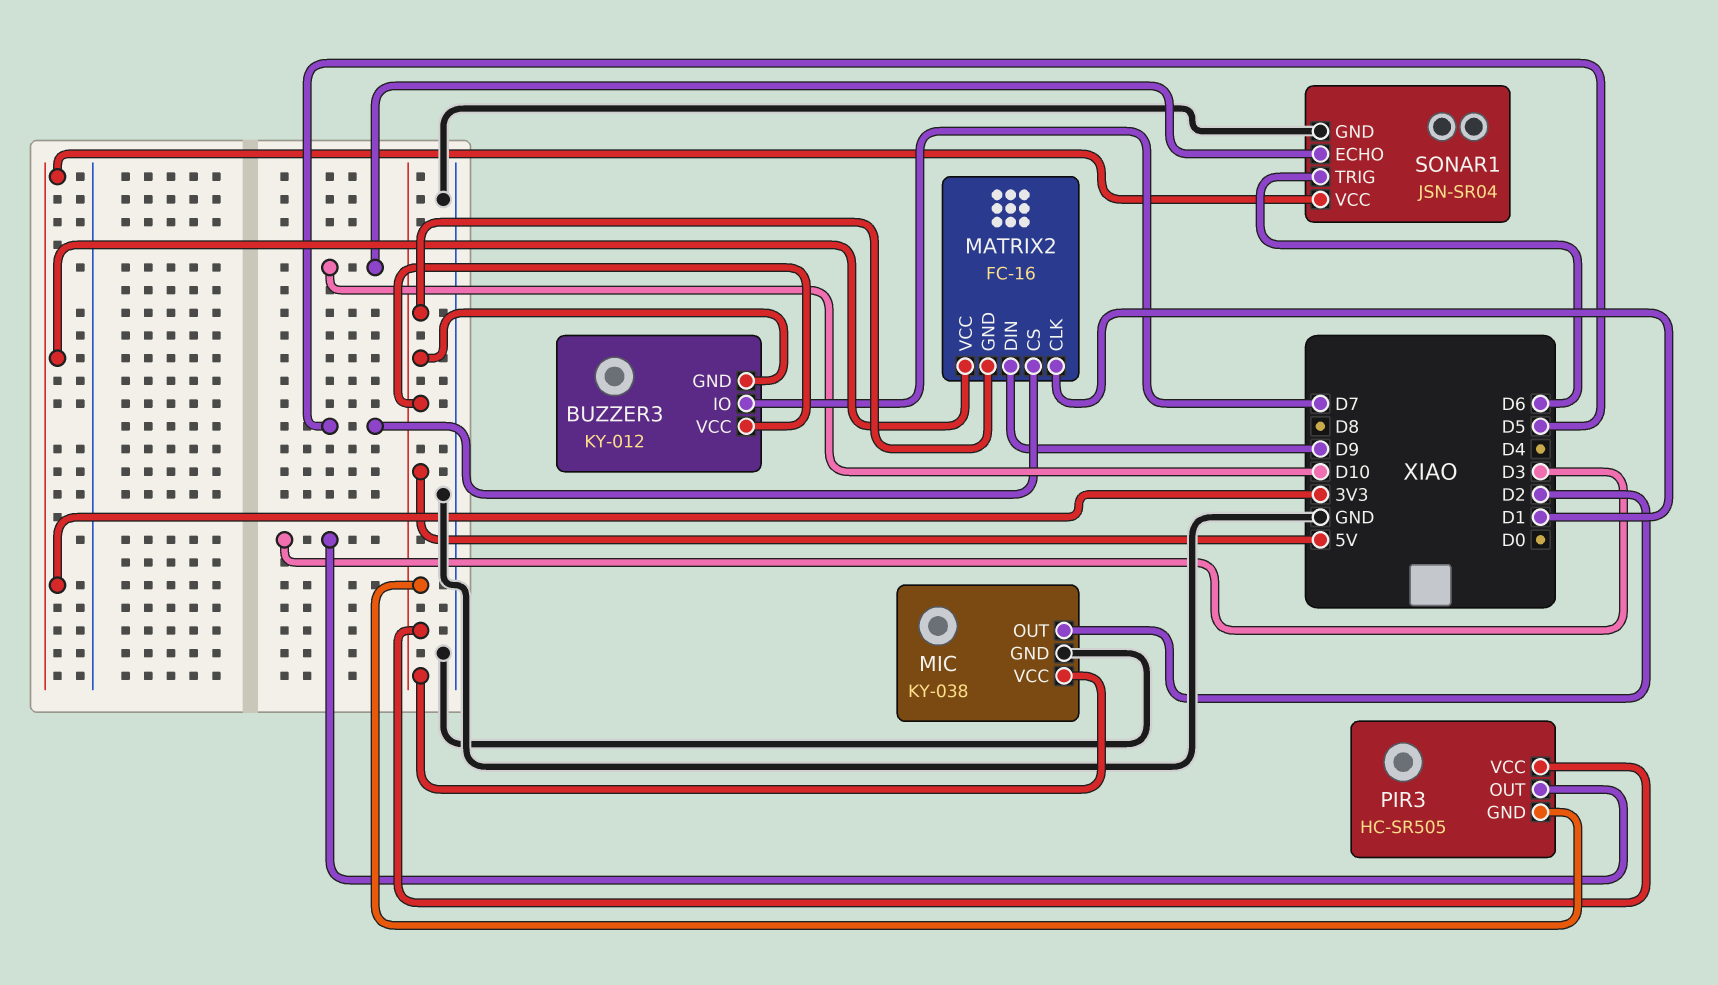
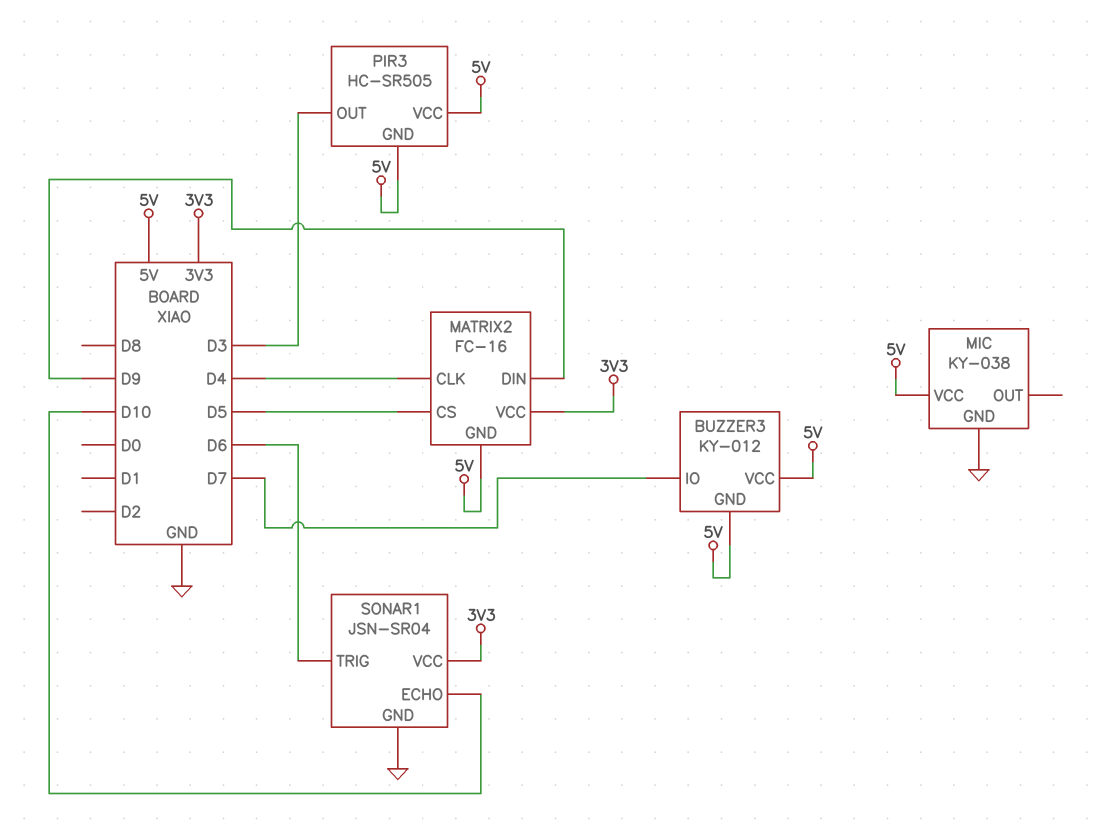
MATRIX2 pin CLK: D1 -> D4
MIC pin OUT: D2 -> none

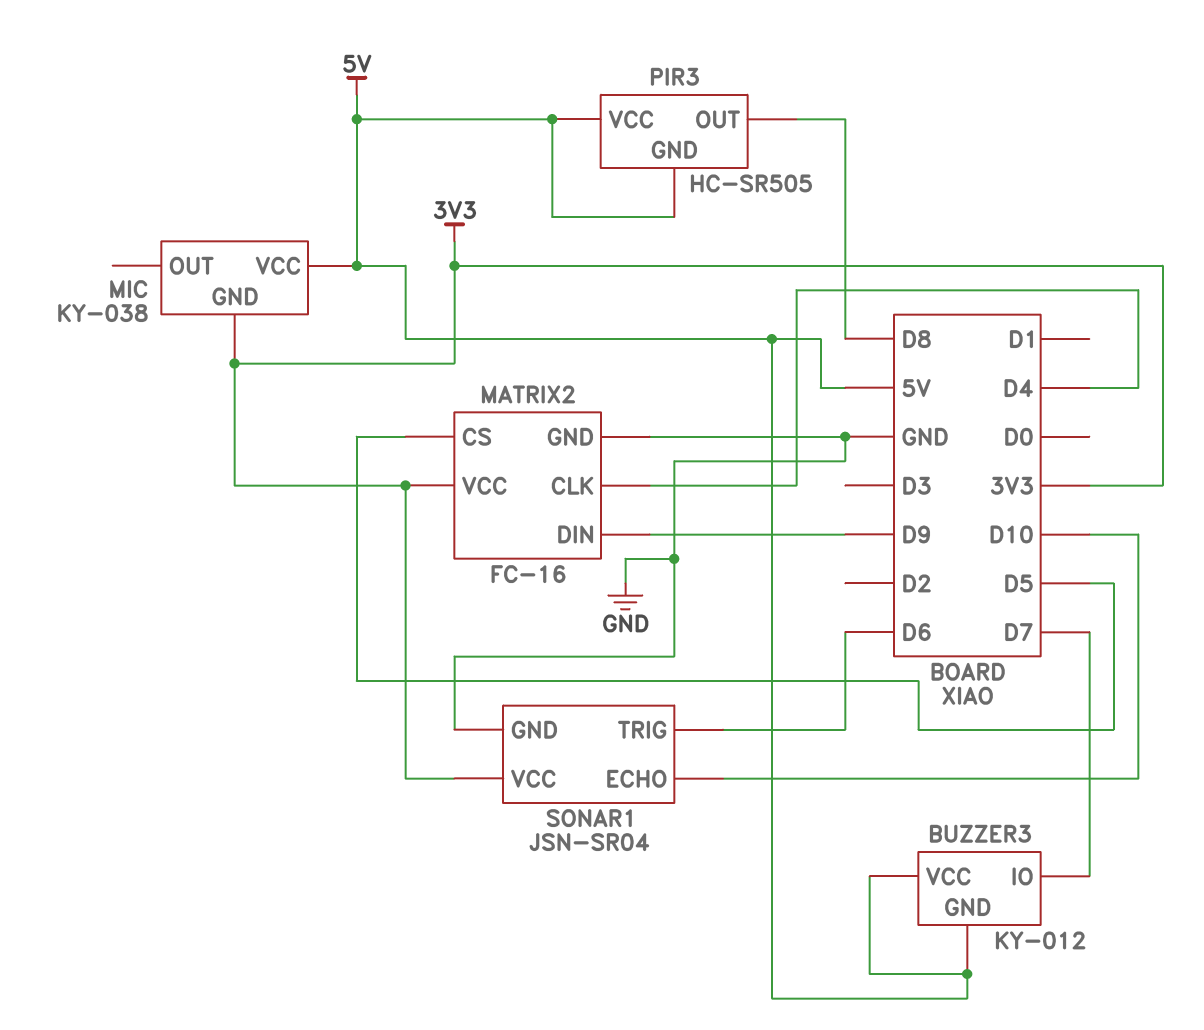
MATRIX2 pin GND: 5V -> GND
MIC pin GND: GND -> 3V3
PIR3 pin OUT: D3 -> D8

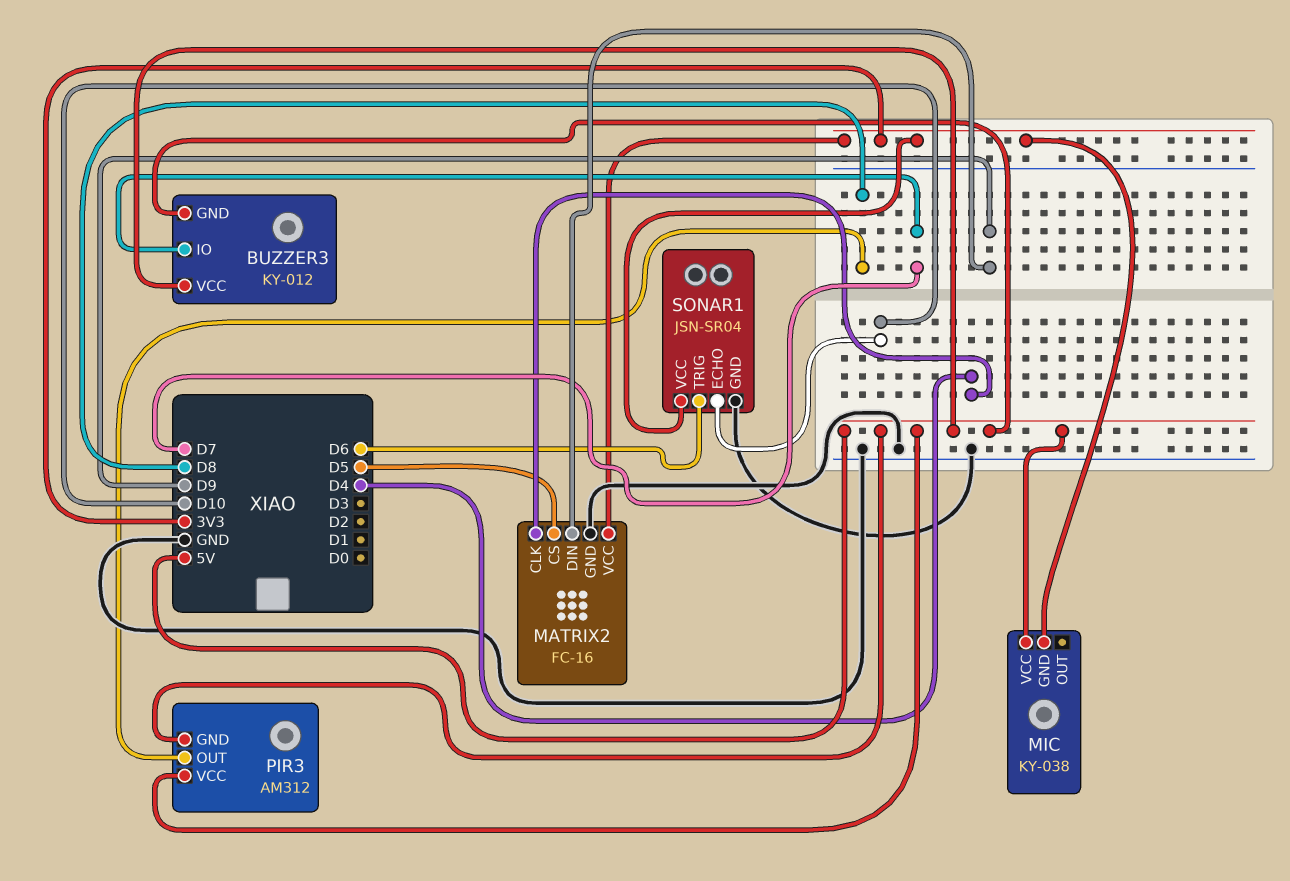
PIR3: HC-SR505 -> AM312

